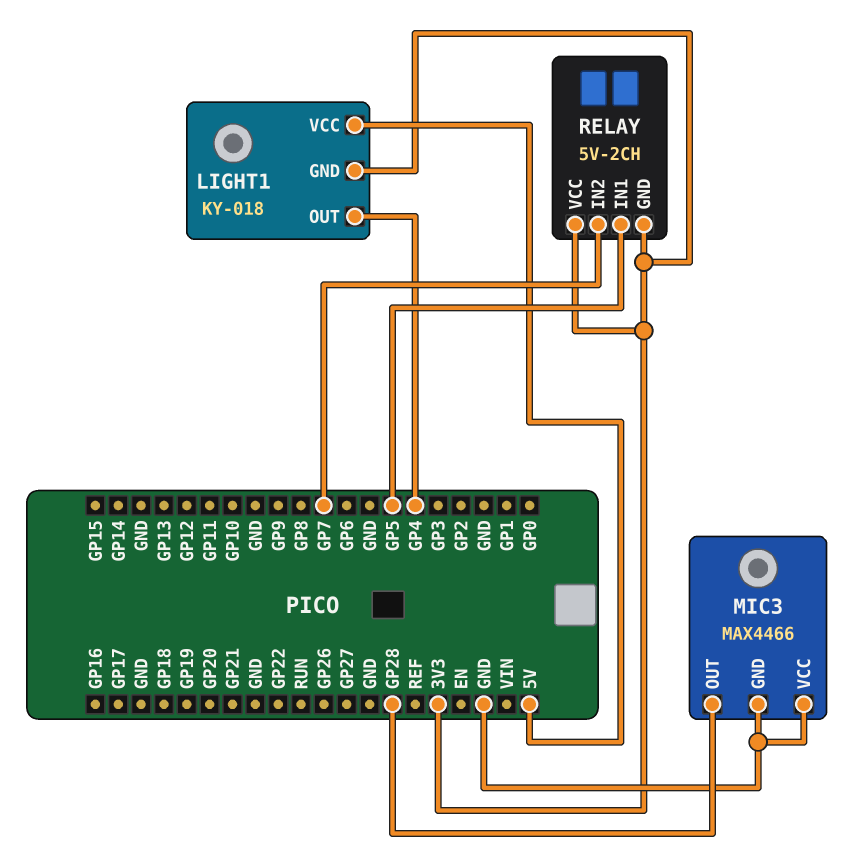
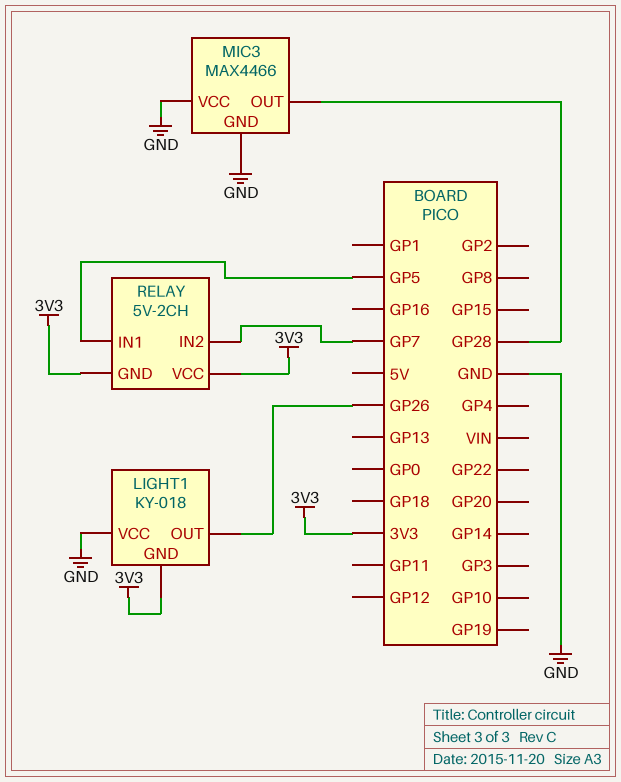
LIGHT1 pin OUT: GP4 -> GP26
LIGHT1 pin VCC: 5V -> GND

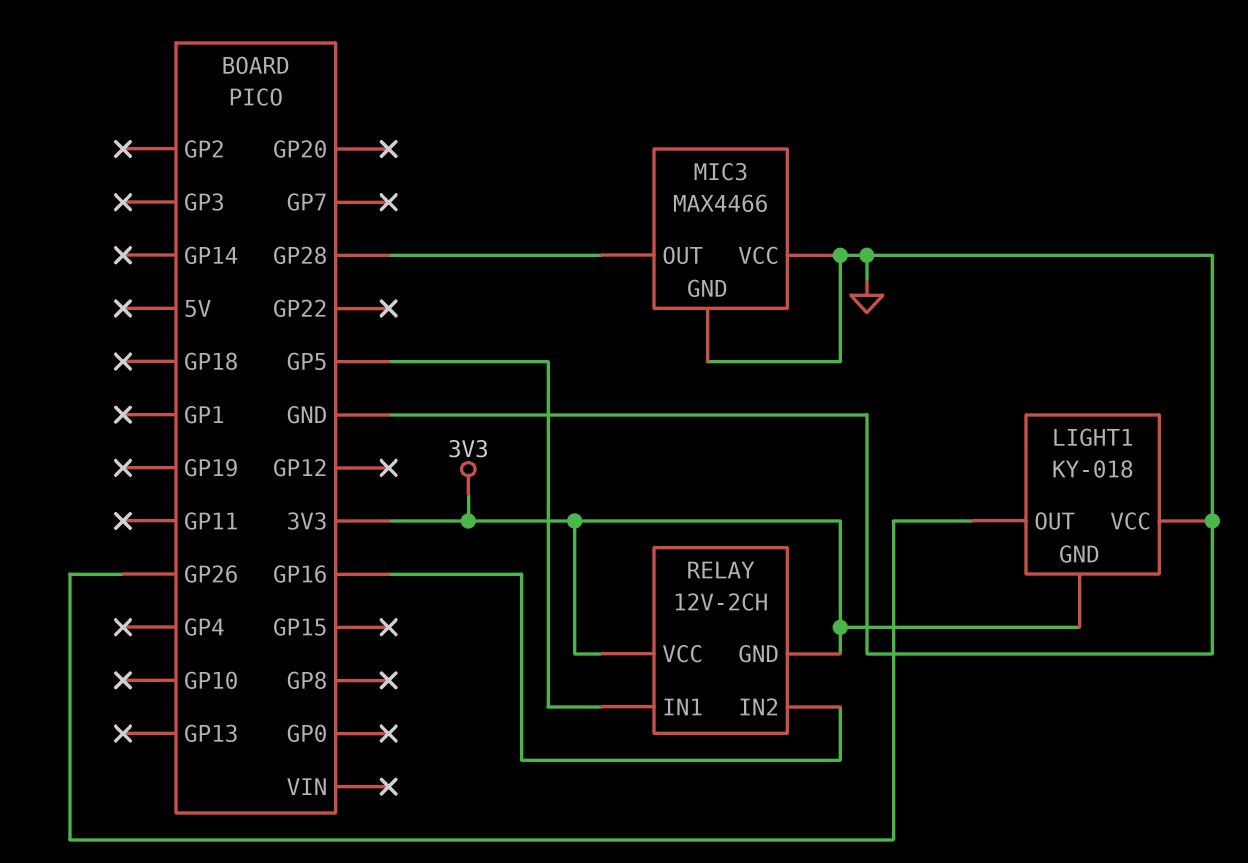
RELAY: 5V-2CH -> 12V-2CH
RELAY pin IN2: GP7 -> GP16

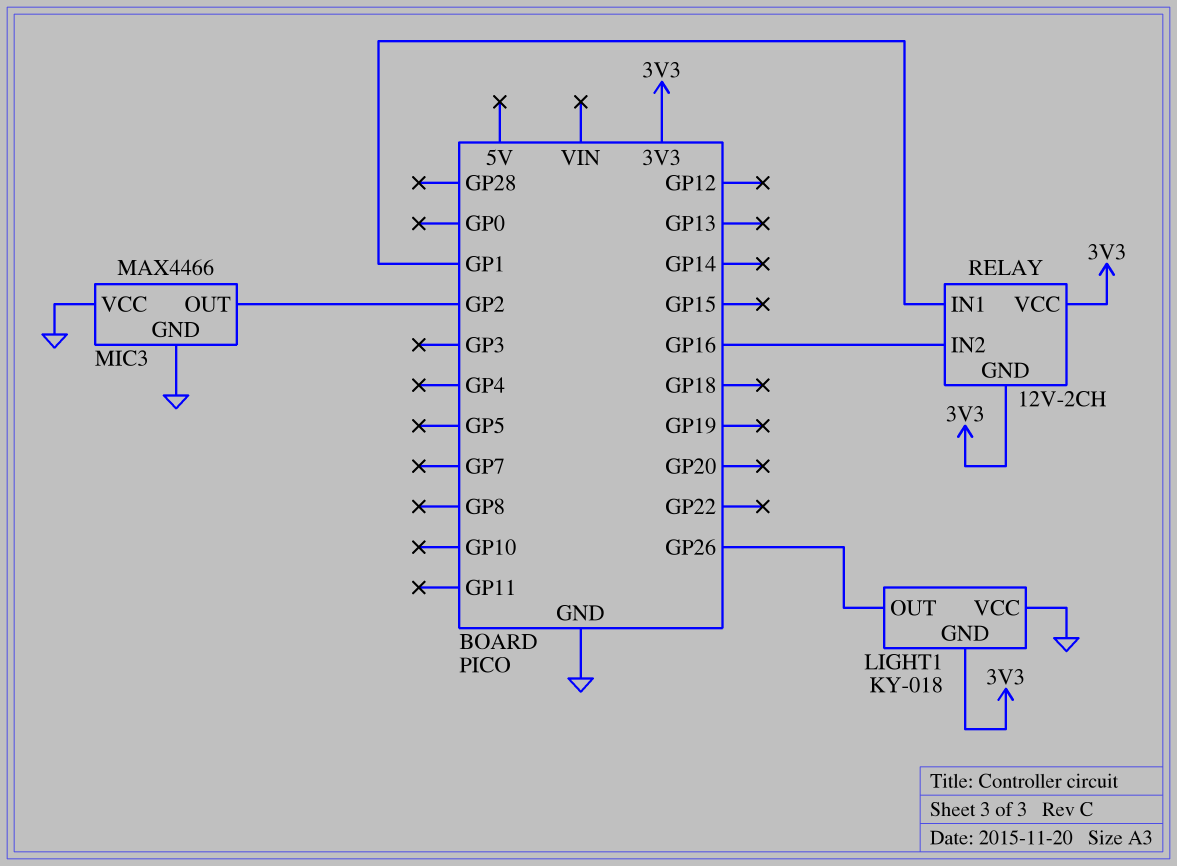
MIC3 pin OUT: GP28 -> GP2
RELAY pin IN1: GP5 -> GP1

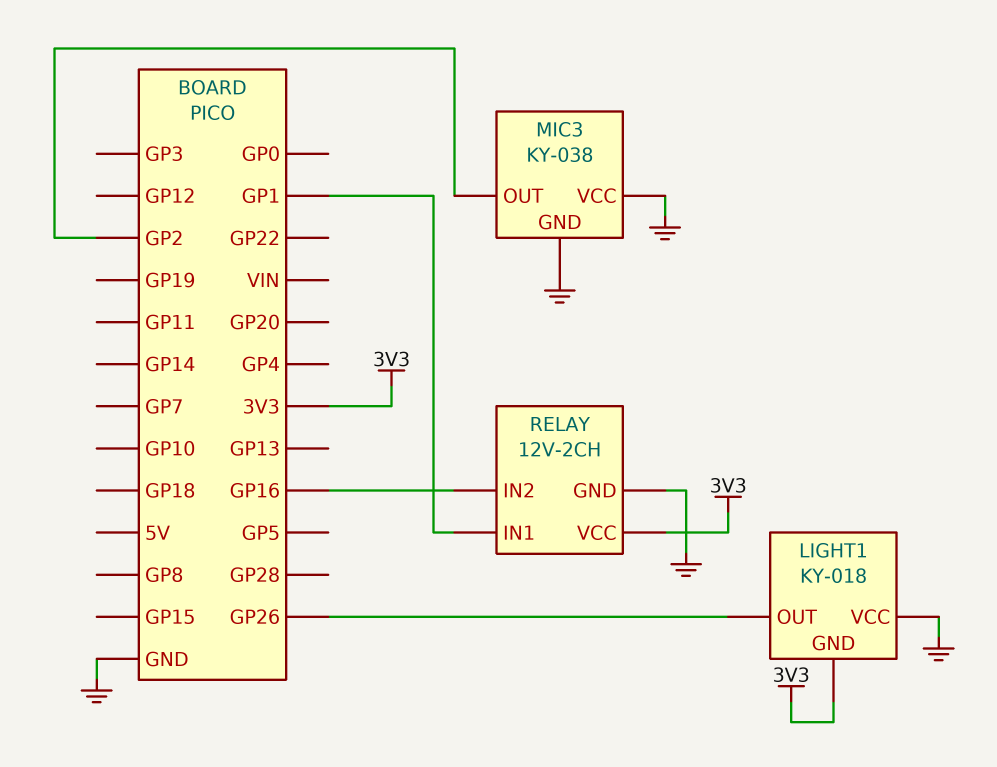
MIC3: MAX4466 -> KY-038
RELAY pin GND: 3V3 -> GND

